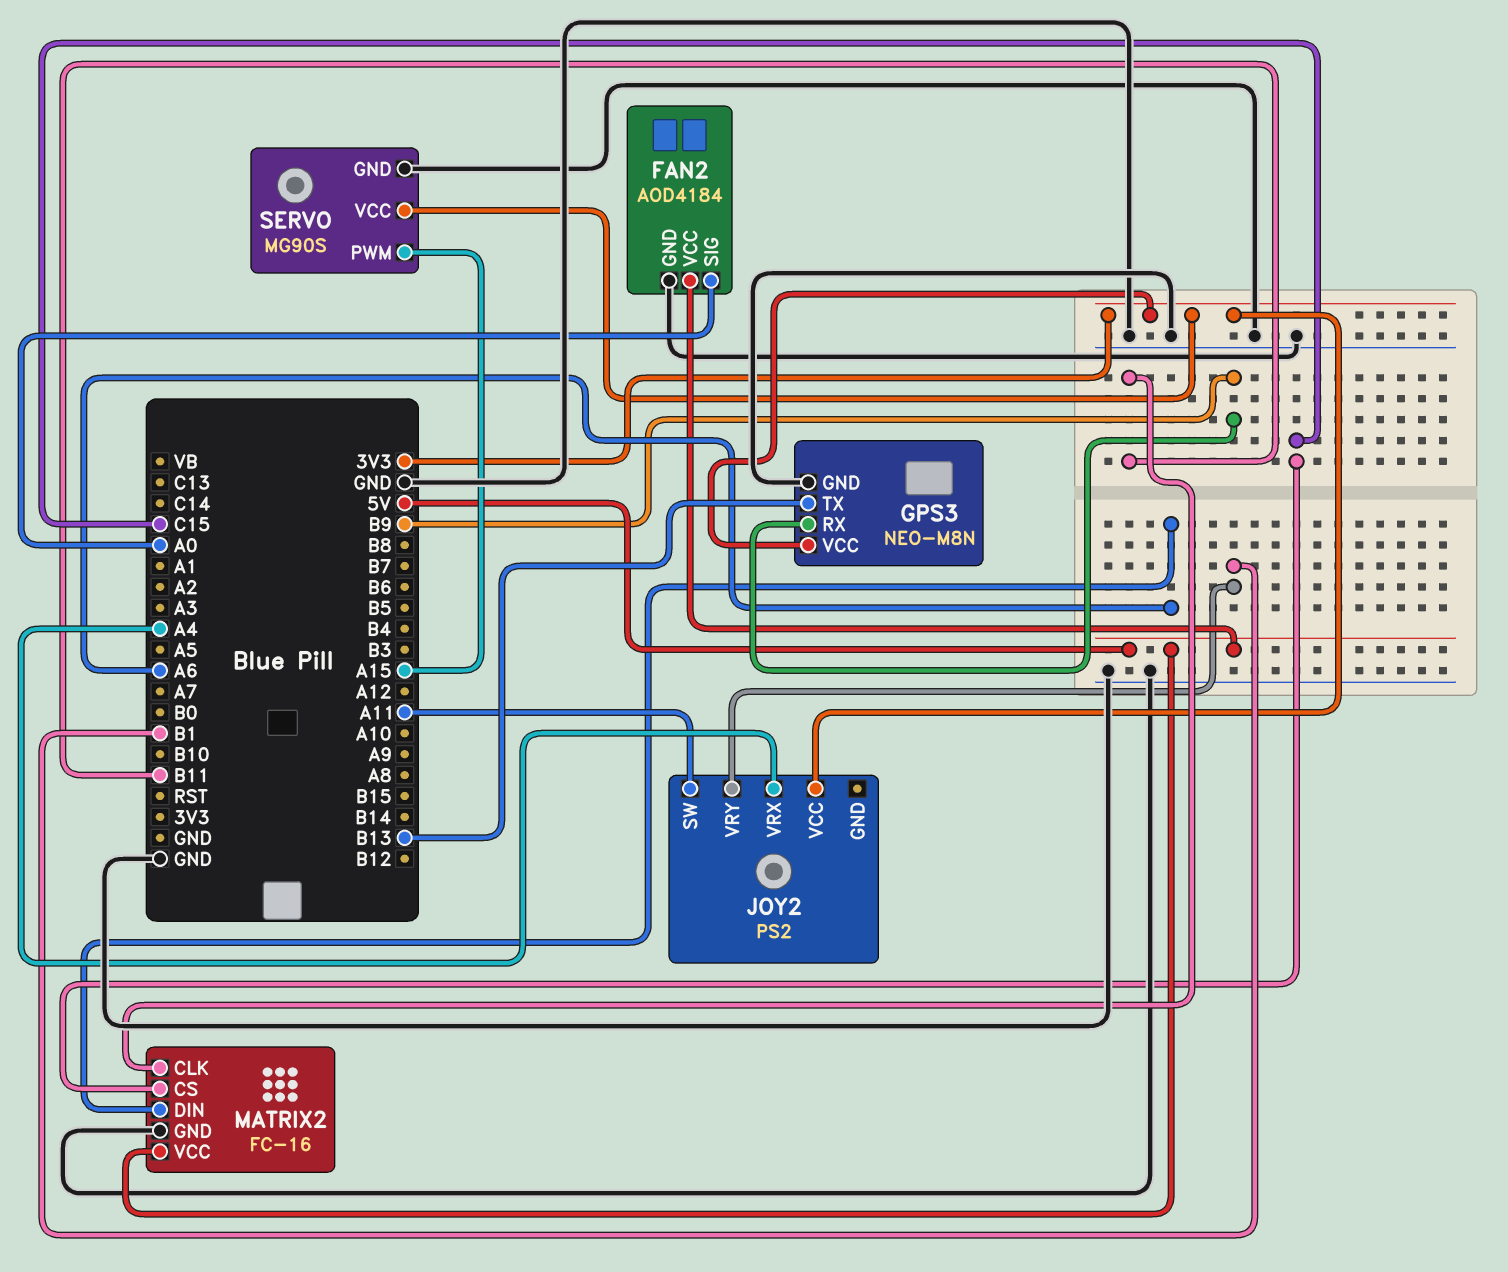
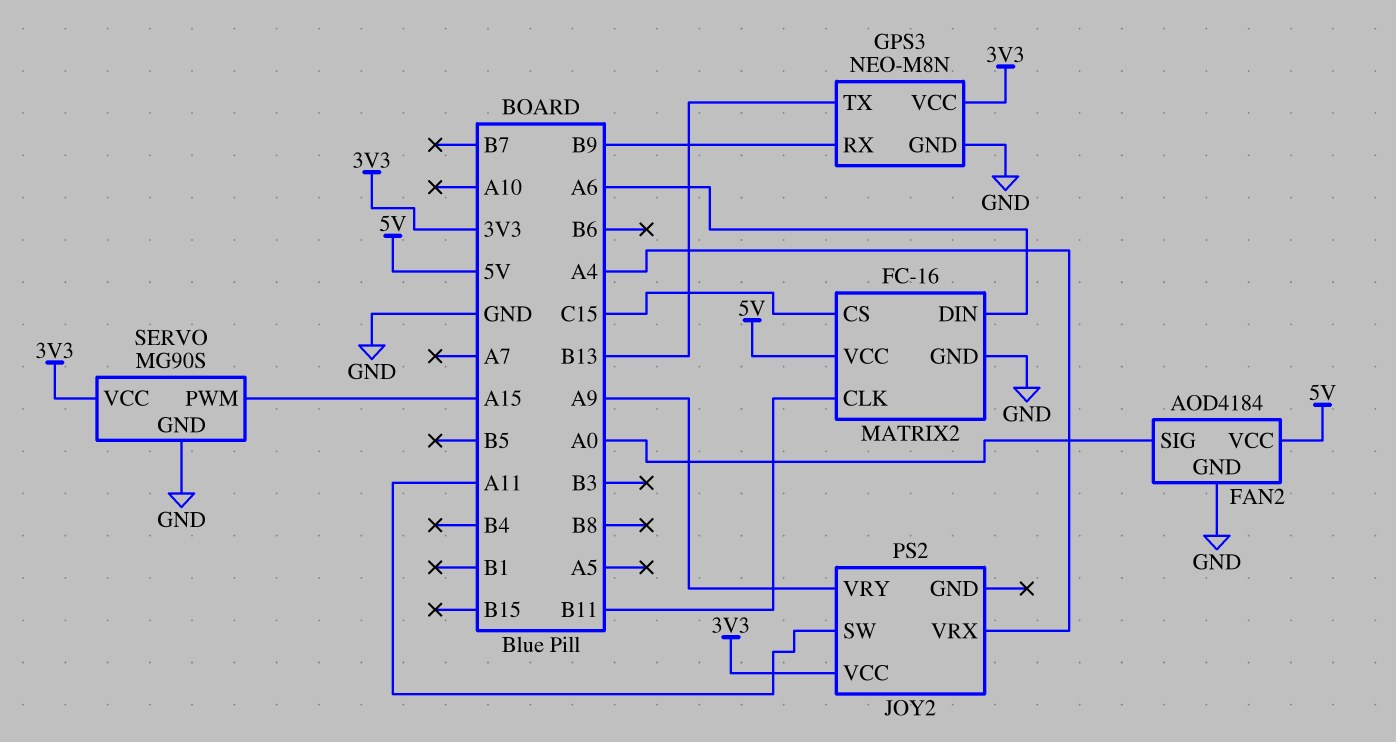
JOY2 pin VRY: B1 -> A9

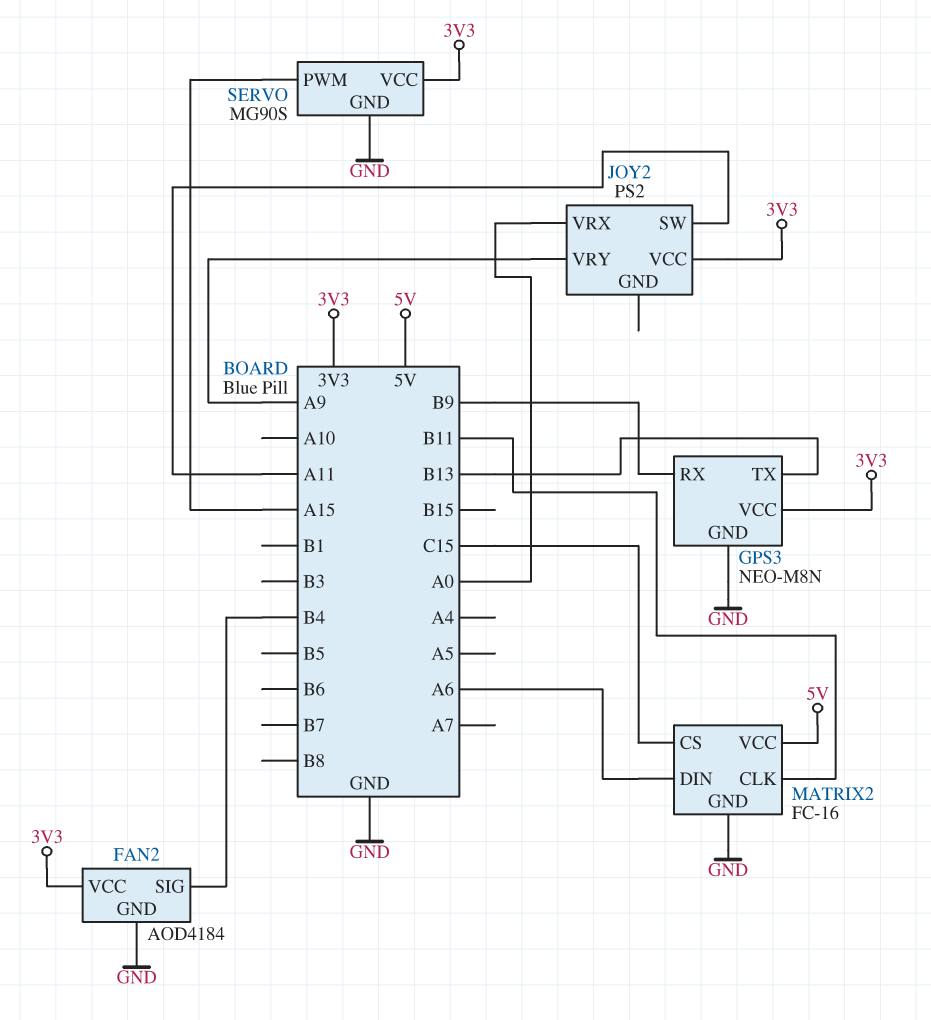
FAN2 pin SIG: A0 -> B4
FAN2 pin VCC: 5V -> 3V3
JOY2 pin VRX: A4 -> A0

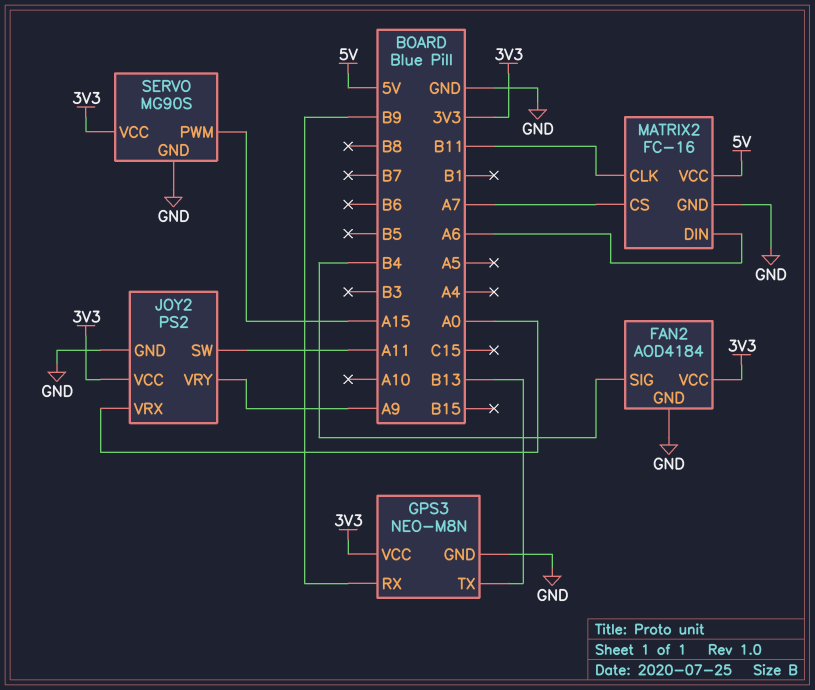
JOY2 pin GND: none -> GND
MATRIX2 pin CS: C15 -> A7

